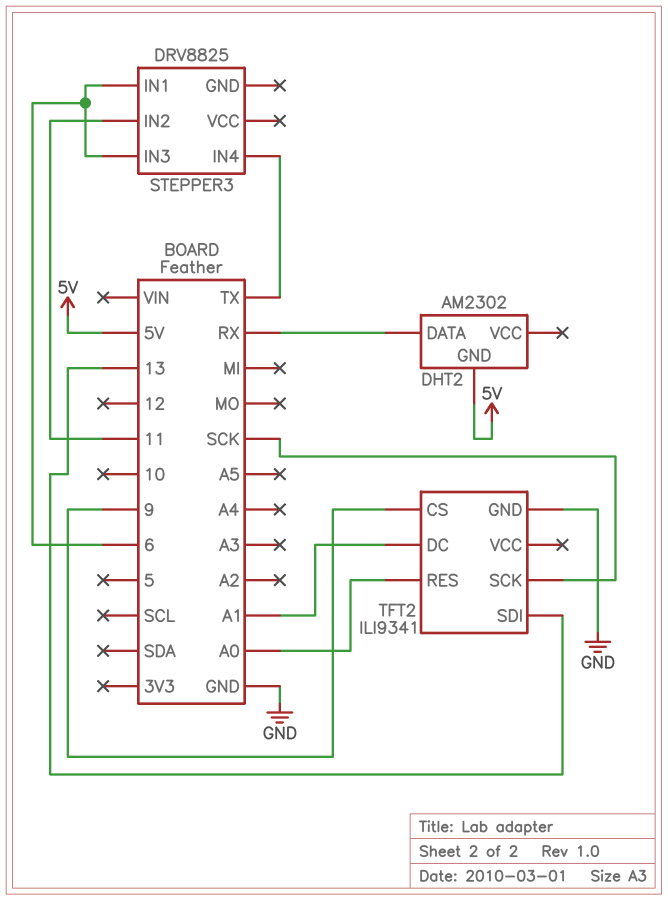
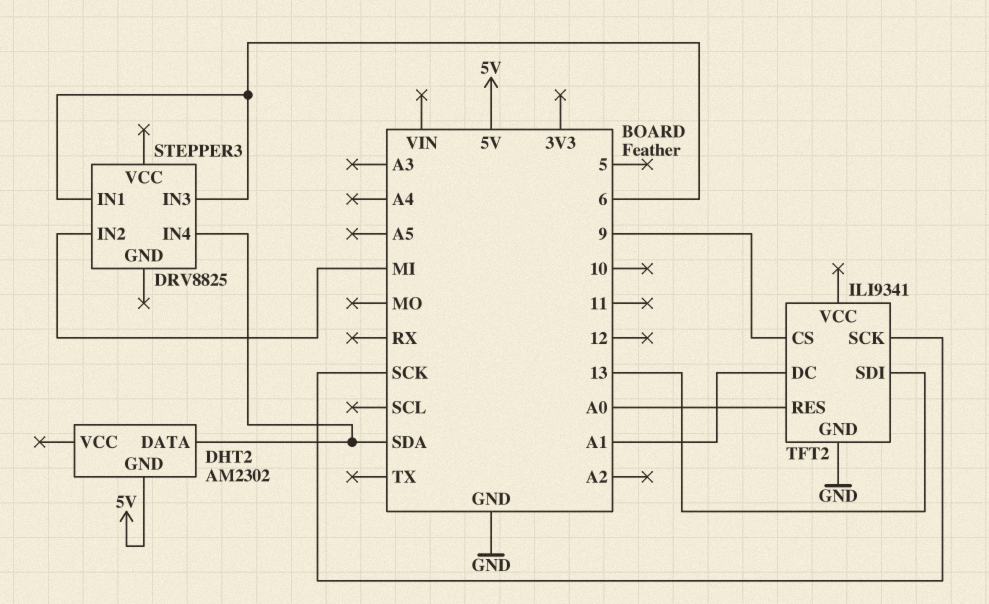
DHT2 pin DATA: RX -> SDA
STEPPER3 pin IN2: 11 -> MI
STEPPER3 pin IN4: TX -> SDA

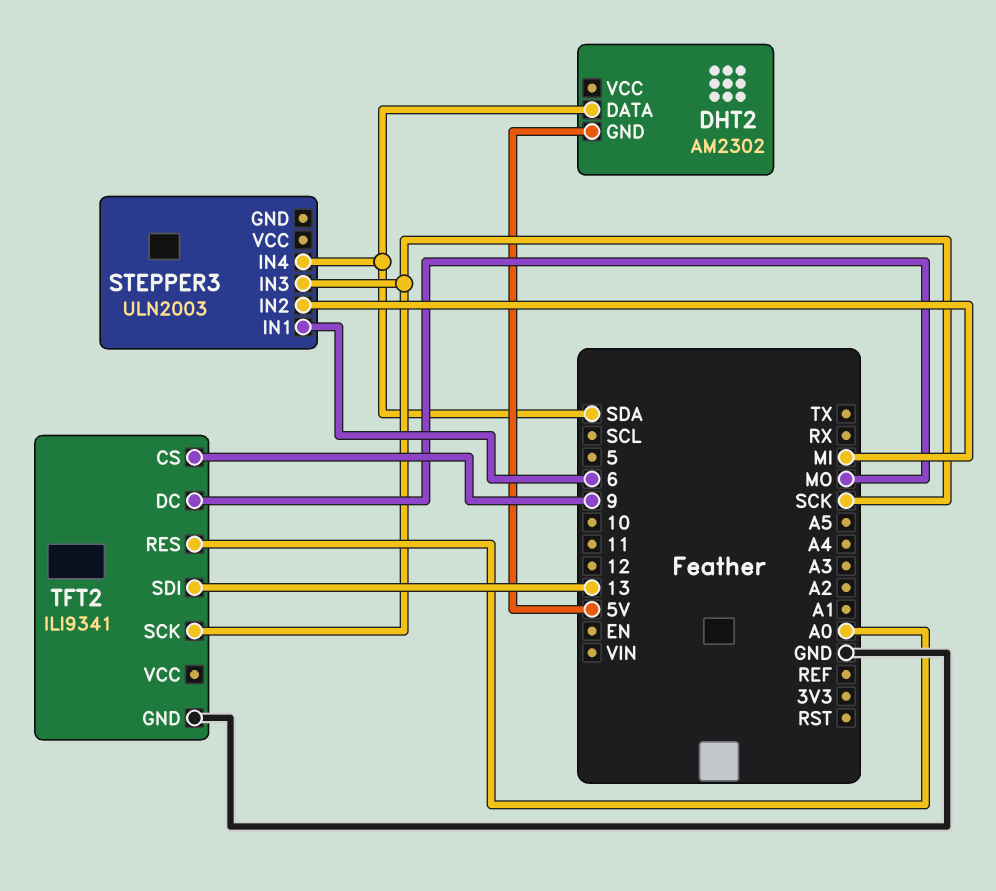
STEPPER3: DRV8825 -> ULN2003
STEPPER3 pin IN3: 6 -> SCK
TFT2 pin DC: A1 -> MO

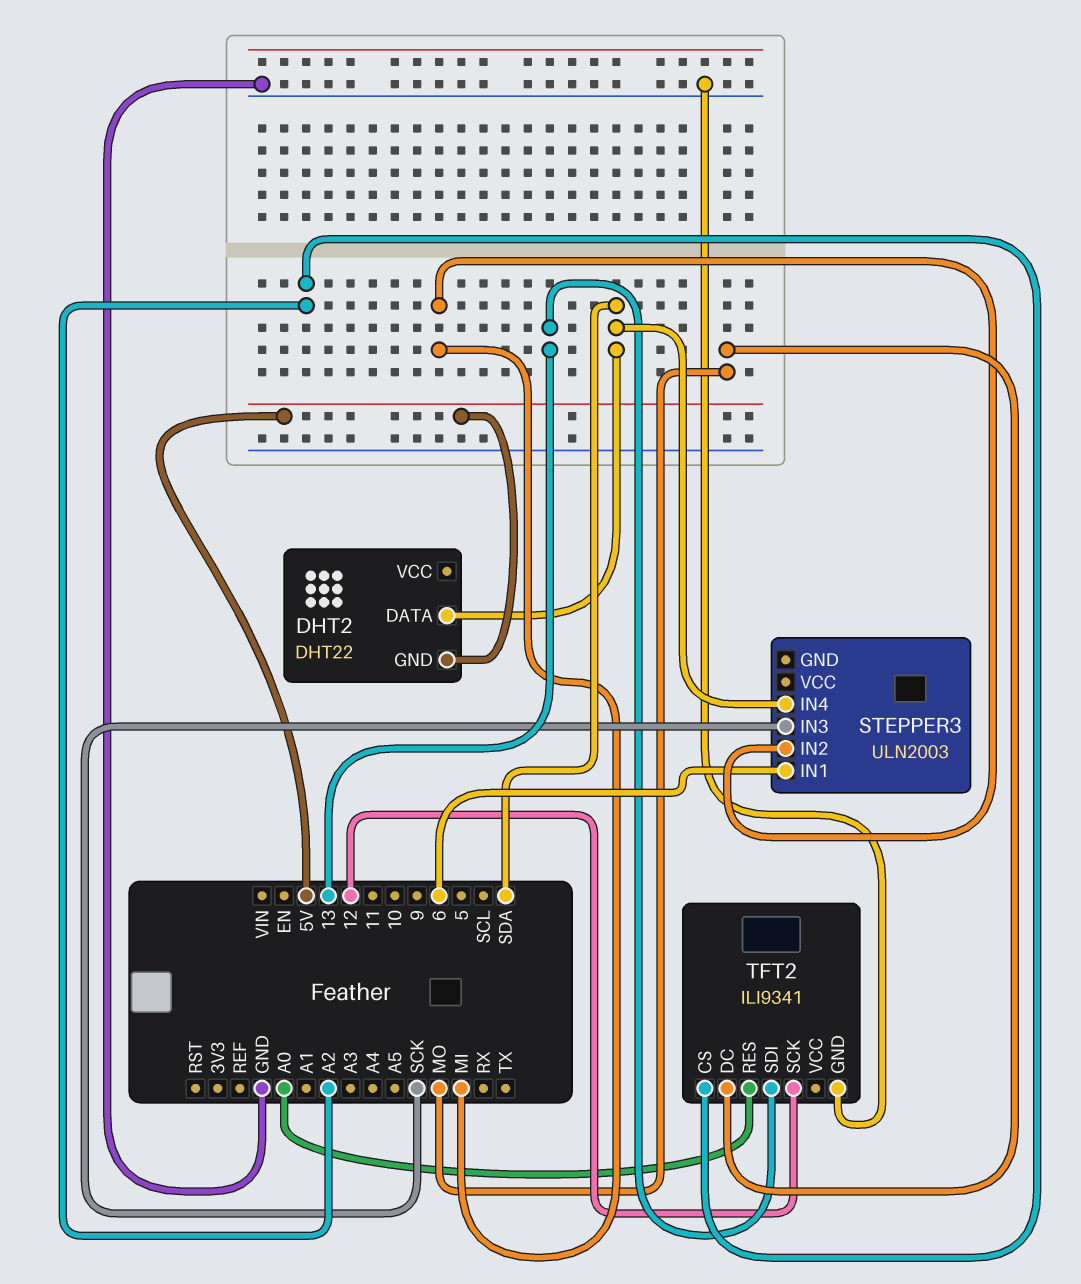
DHT2: AM2302 -> DHT22
TFT2 pin CS: 9 -> A2
TFT2 pin SCK: SCK -> 12

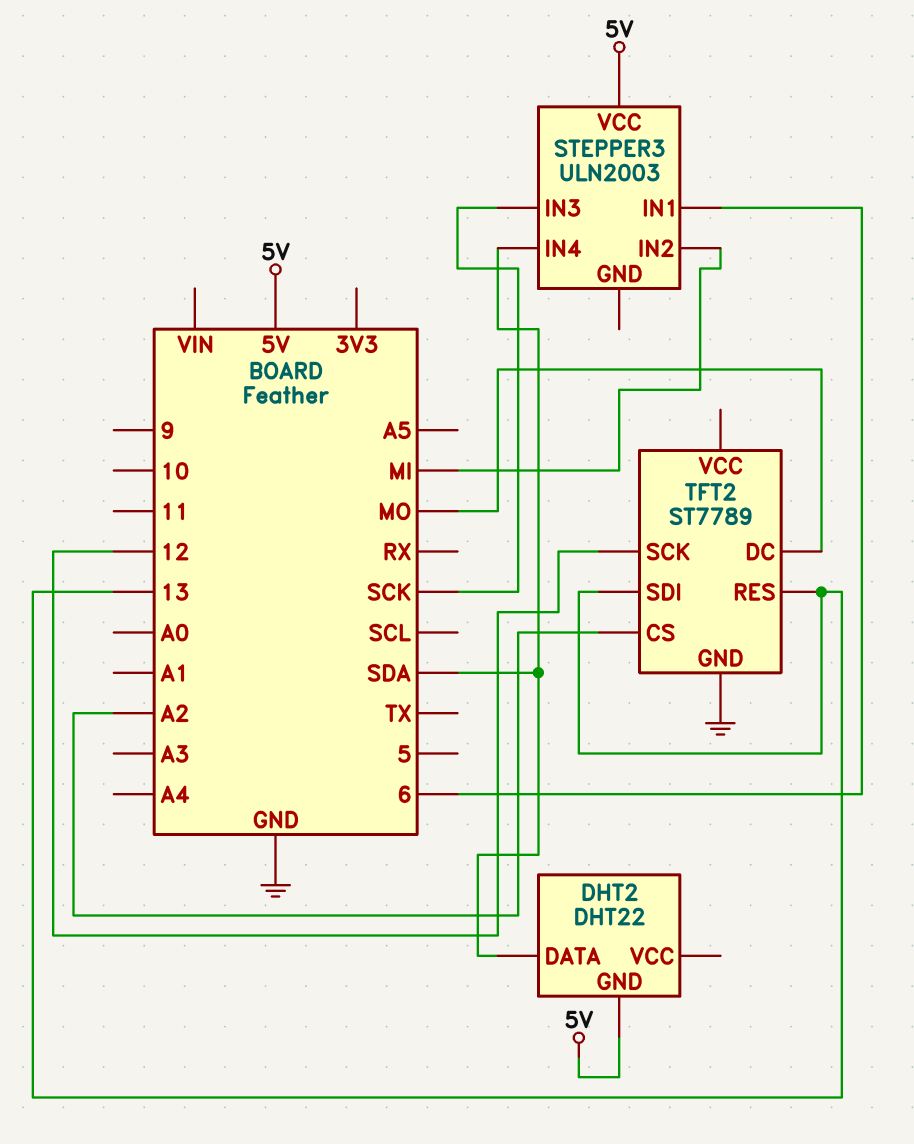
STEPPER3 pin VCC: none -> 5V
TFT2: ILI9341 -> ST7789
TFT2 pin RES: A0 -> 13

